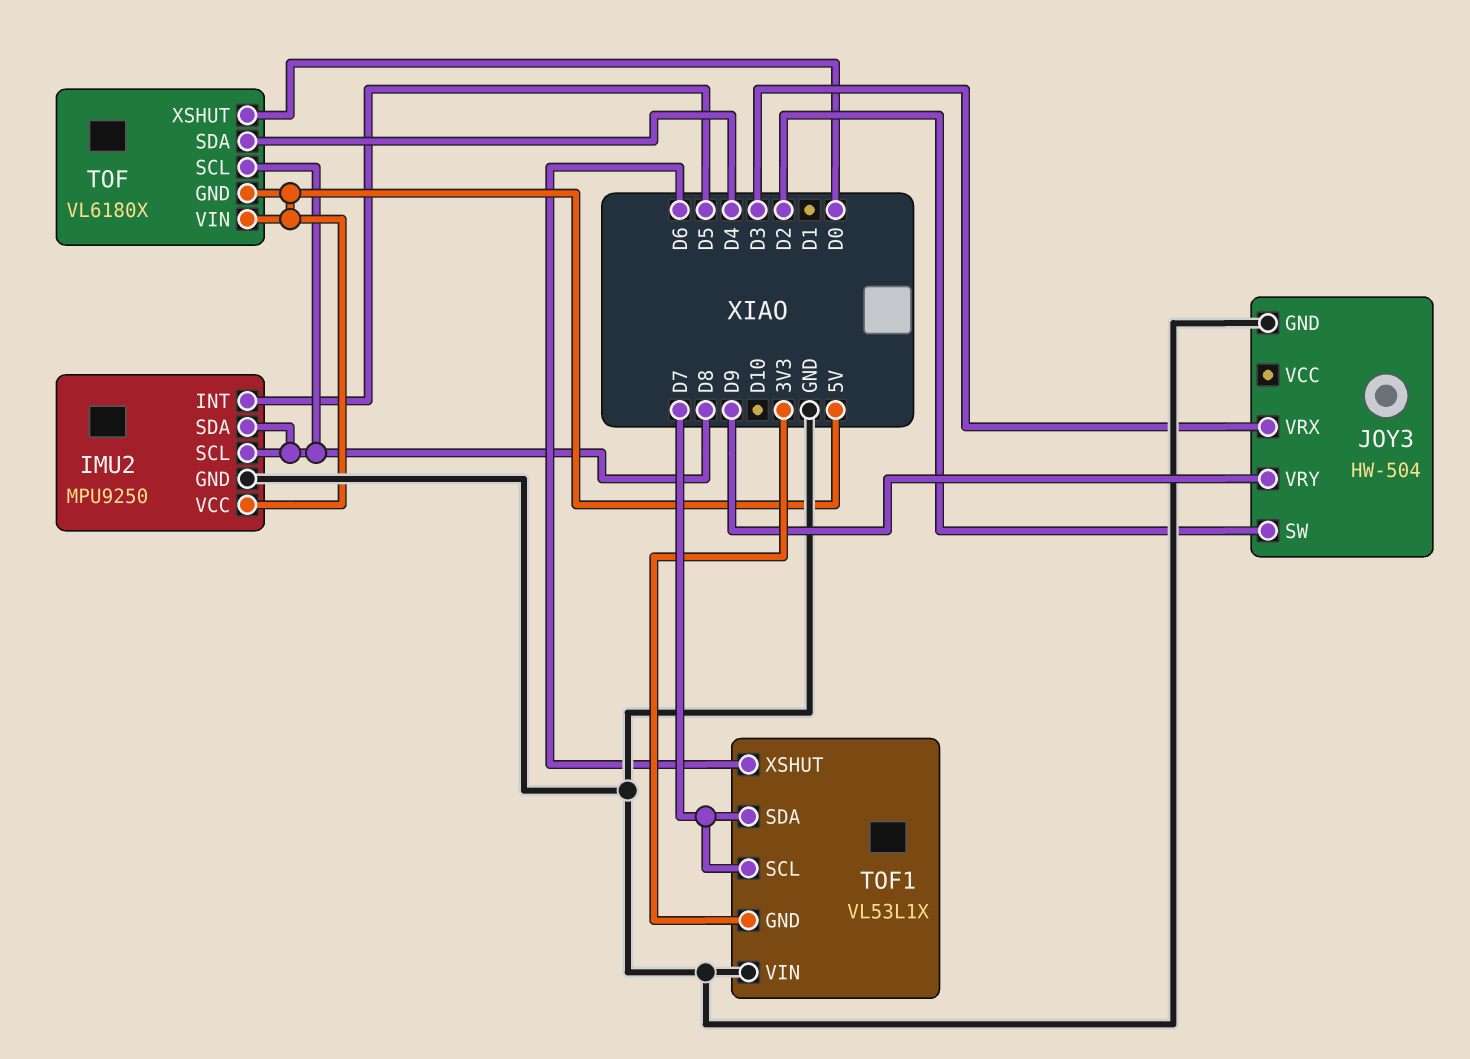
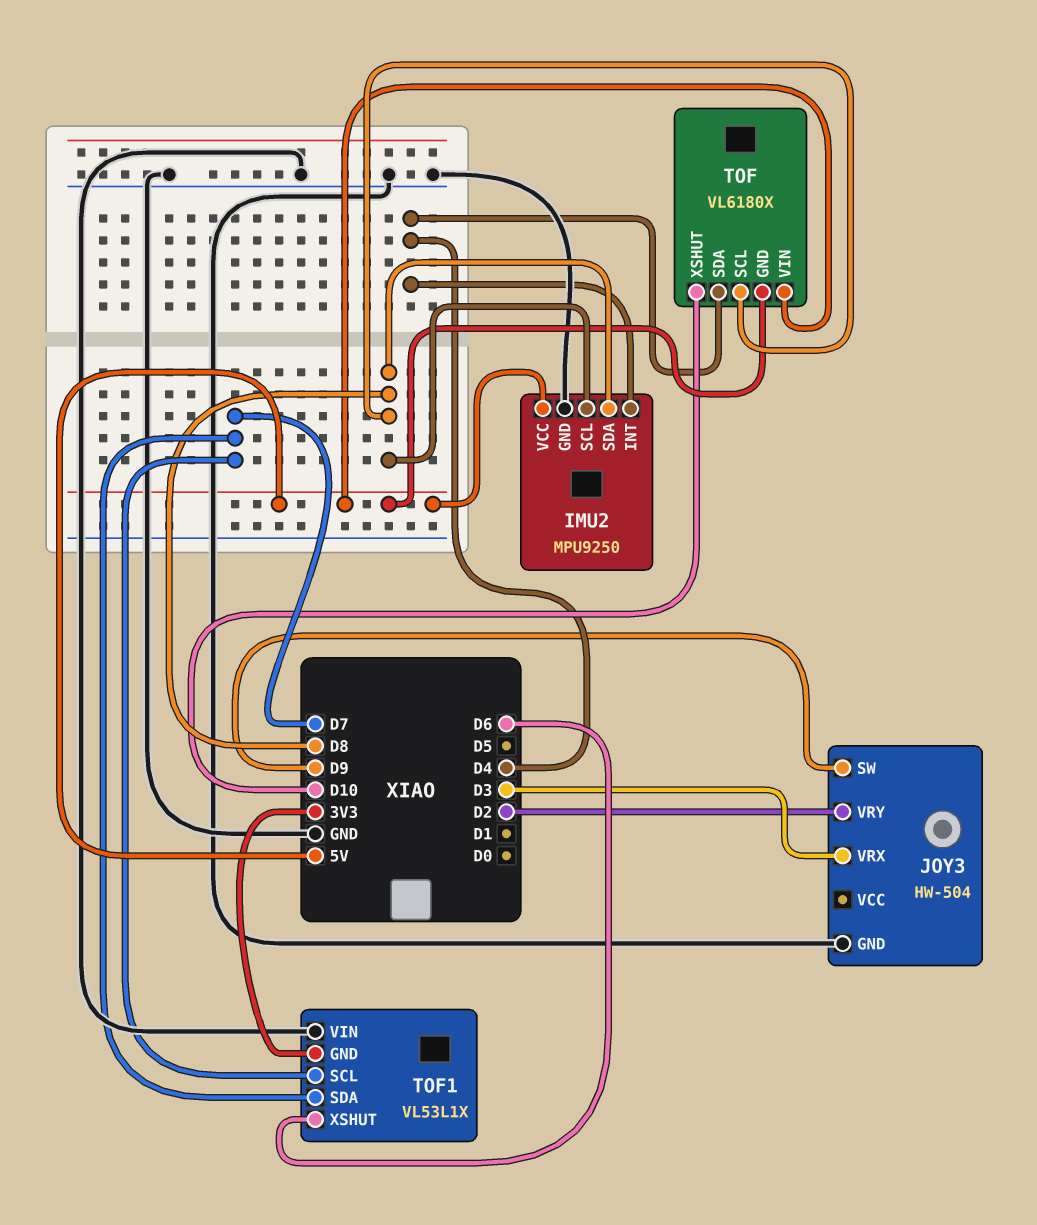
IMU2 pin INT: D5 -> D4
JOY3 pin SW: D2 -> D9
JOY3 pin VRY: D9 -> D2
TOF pin XSHUT: D0 -> D10

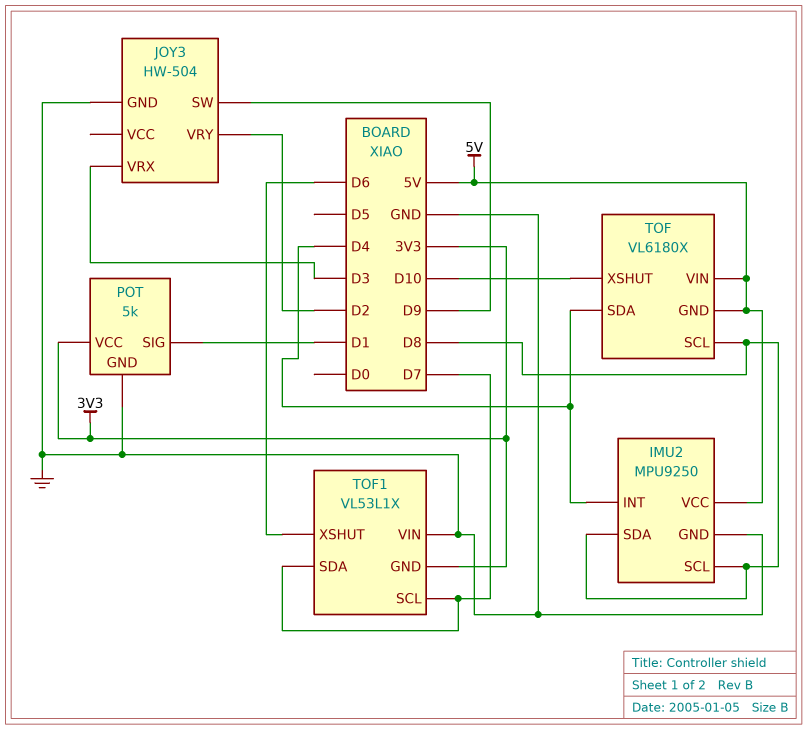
POT: none -> 5k
POT pin GND: none -> GND
POT pin SIG: none -> D1
POT pin VCC: none -> 3V3

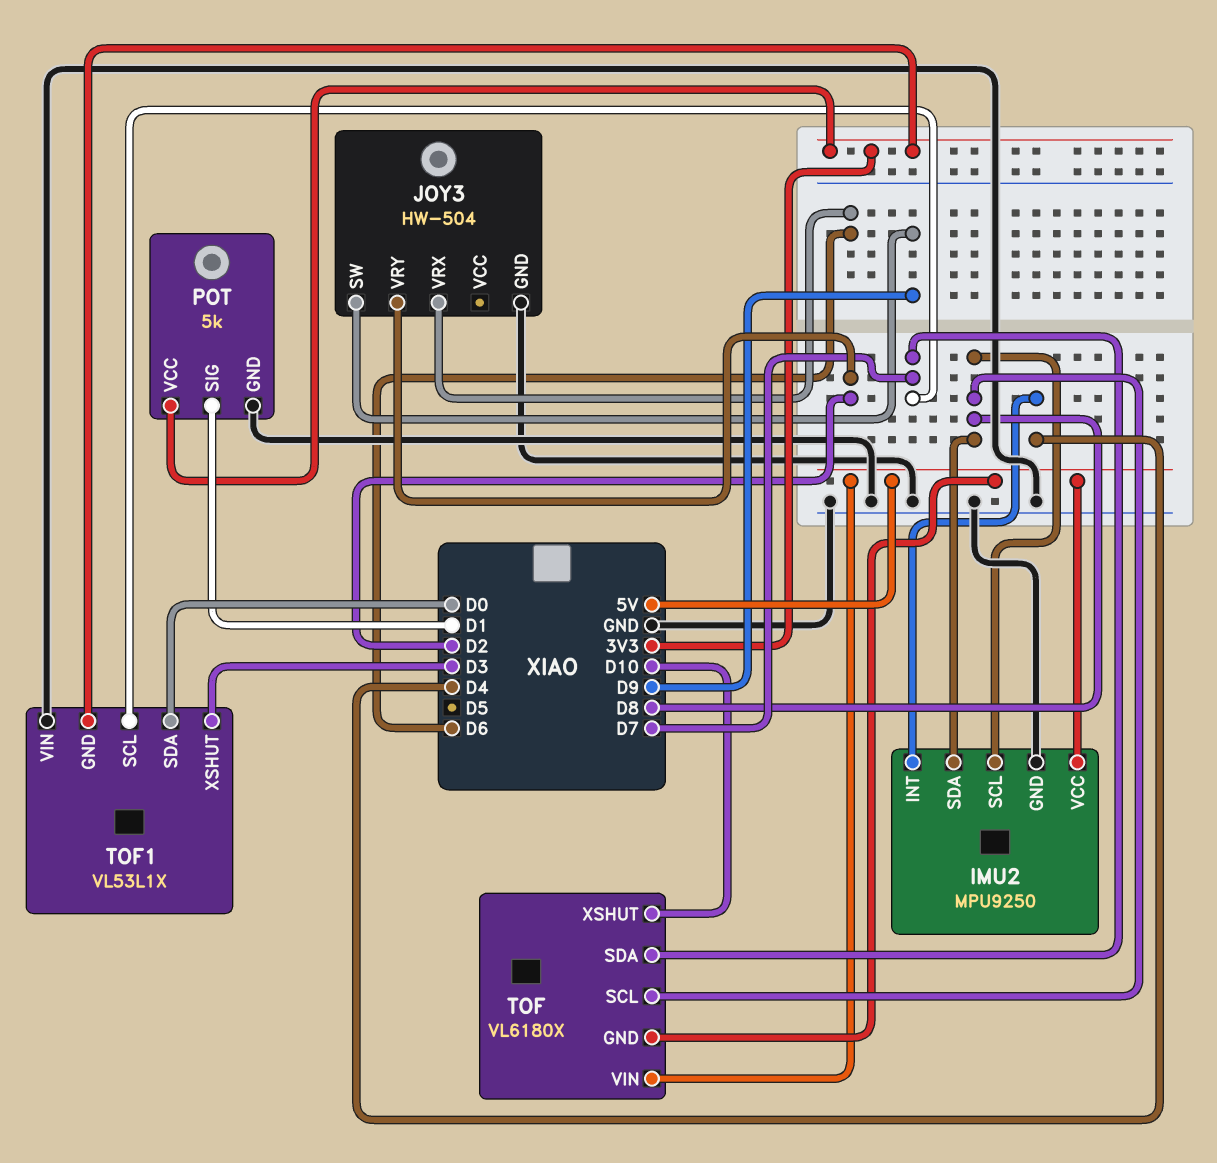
JOY3 pin VRX: D3 -> D6
TOF pin SDA: D4 -> D7
TOF1 pin SDA: D7 -> D0
TOF1 pin XSHUT: D6 -> D3

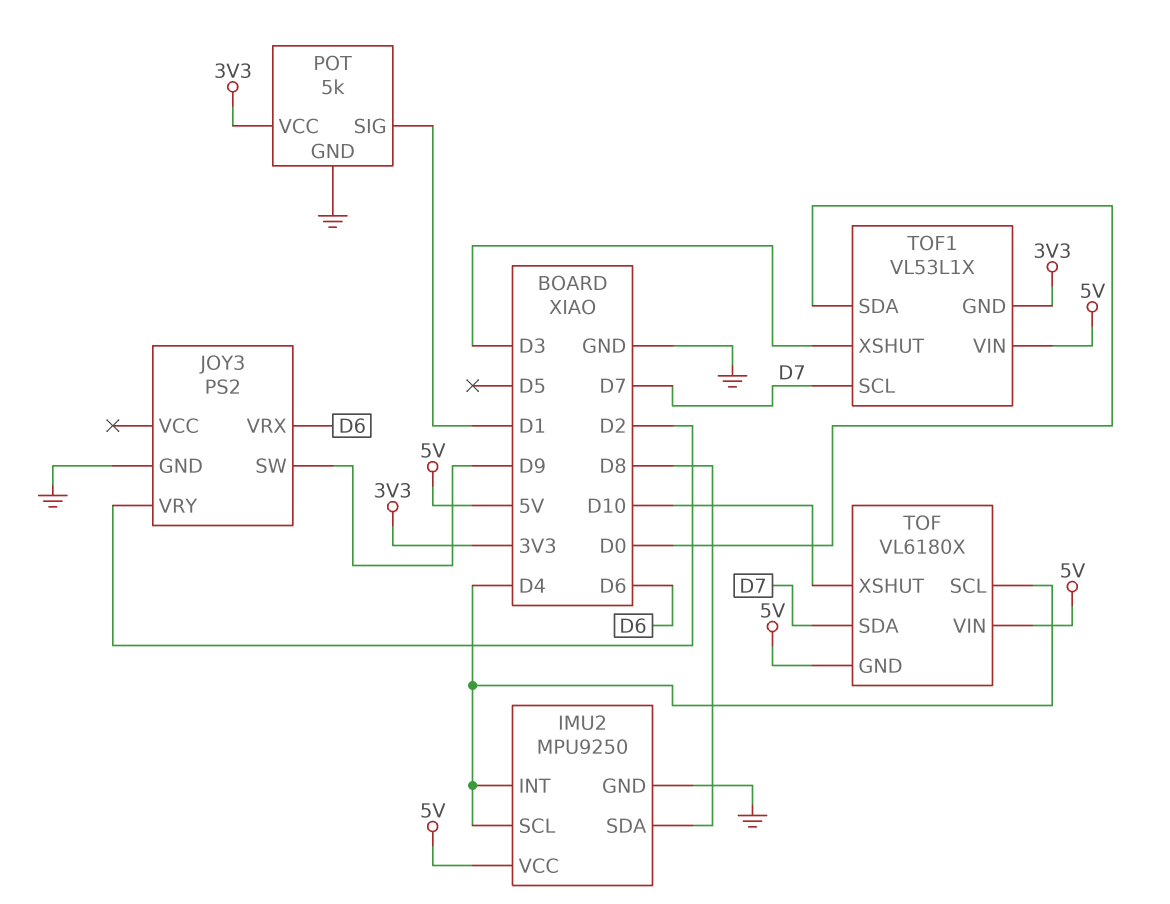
IMU2 pin SCL: D8 -> D4
JOY3: HW-504 -> PS2
TOF pin SCL: D8 -> D4
TOF1 pin VIN: GND -> 5V

